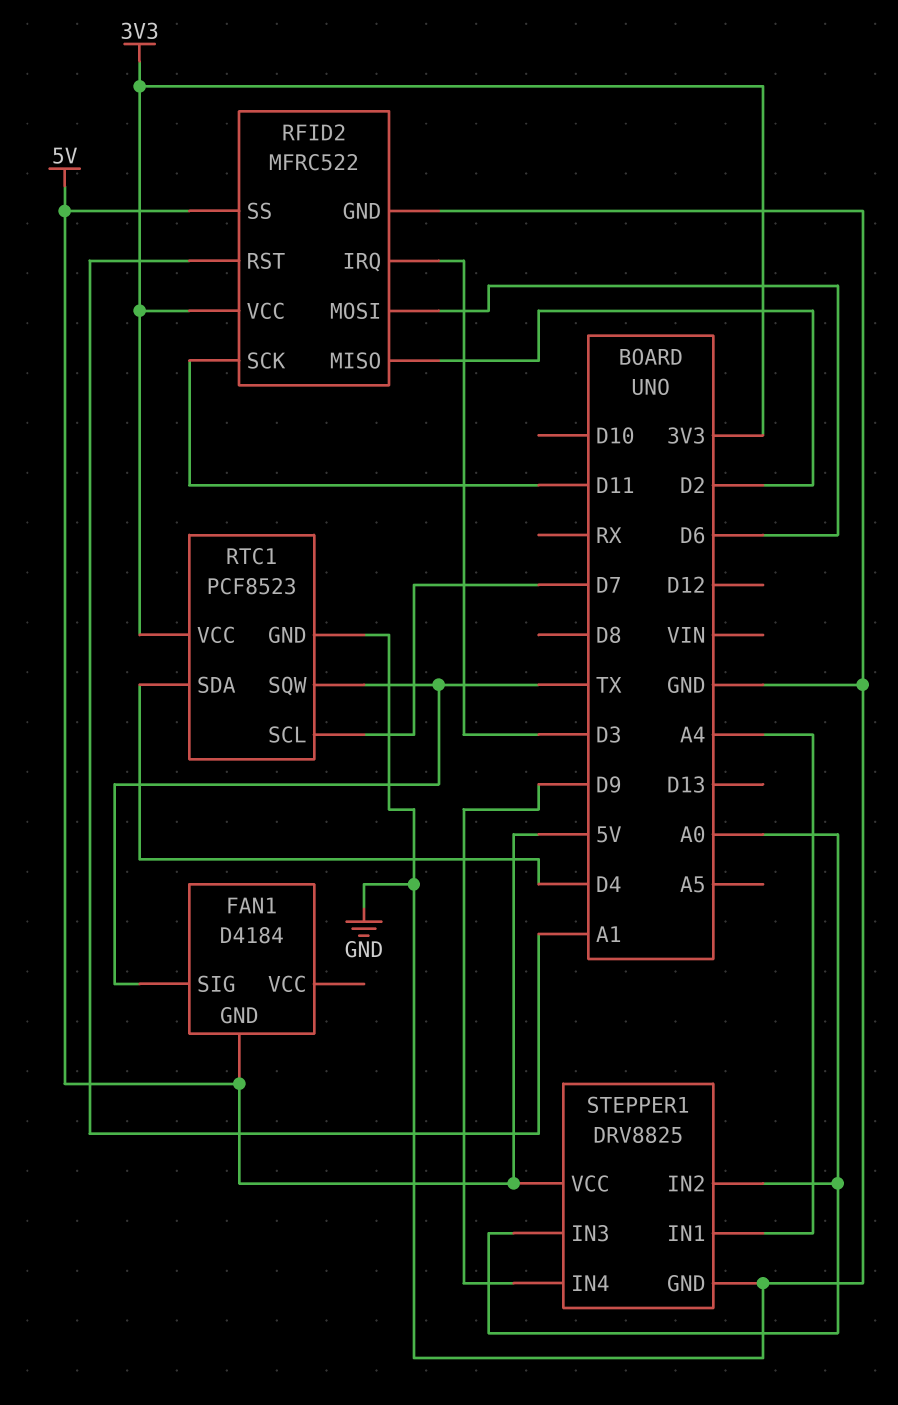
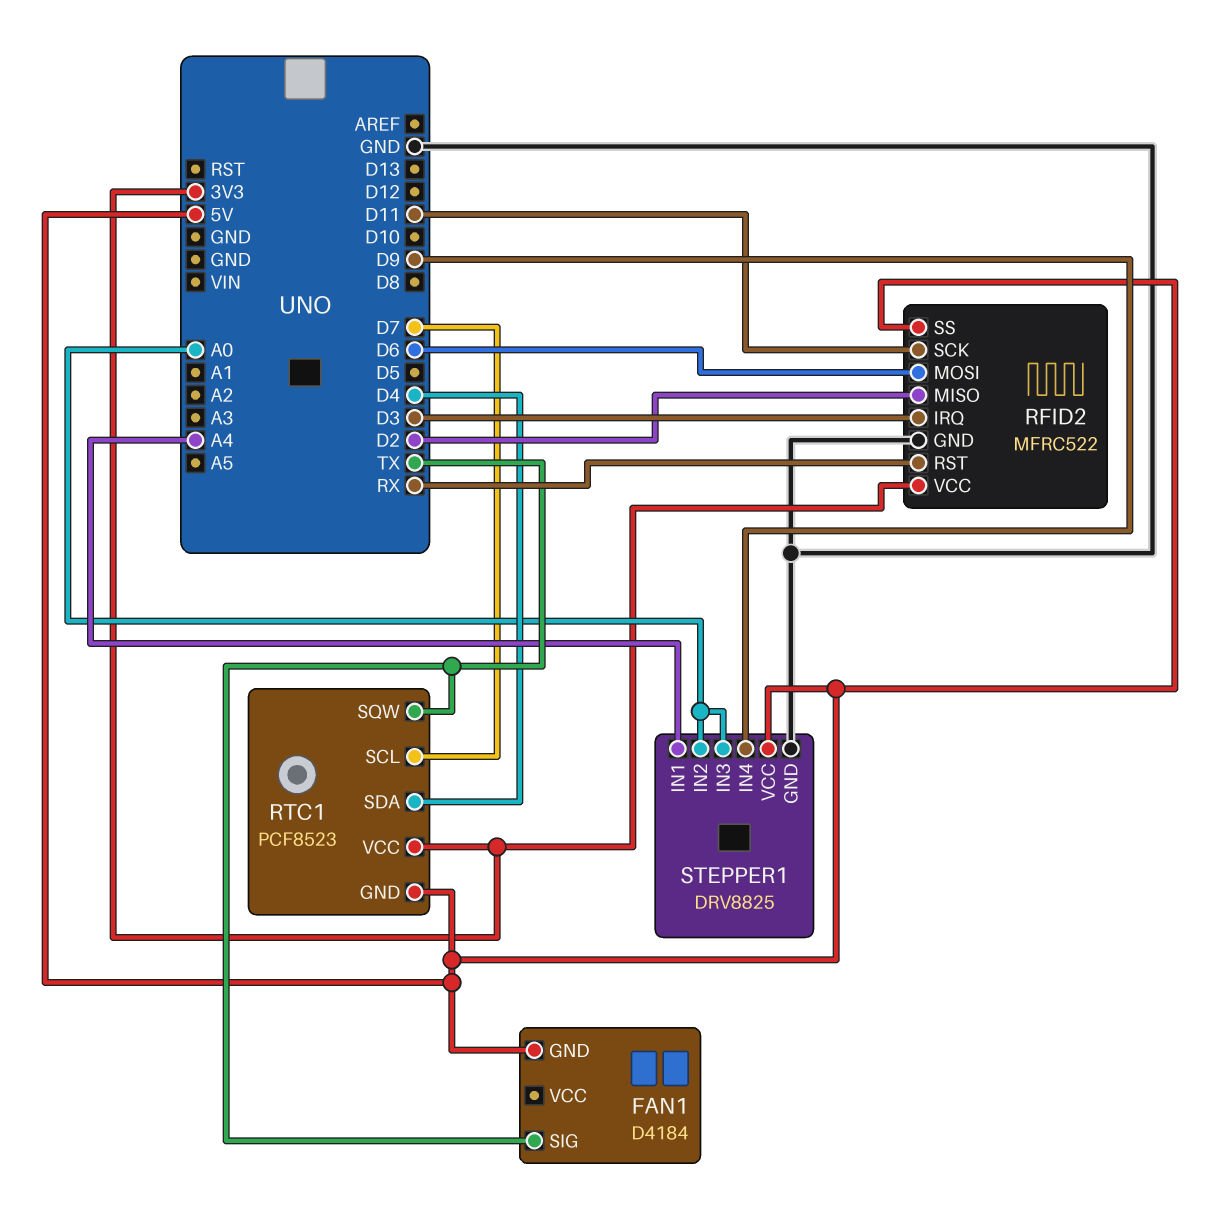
RFID2 pin RST: A1 -> RX
RTC1 pin GND: GND -> 5V

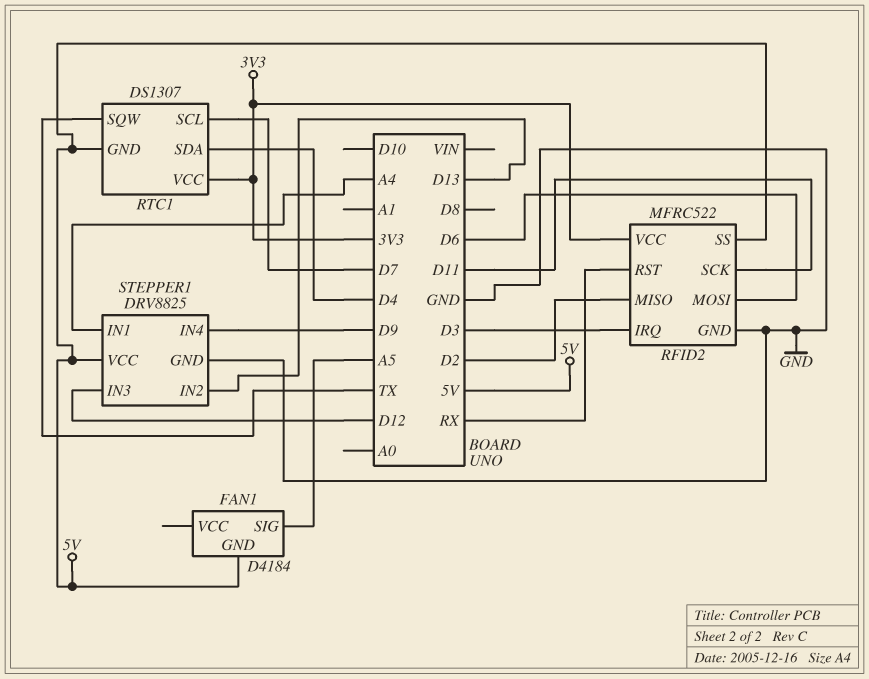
FAN1 pin SIG: TX -> A5
RTC1: PCF8523 -> DS1307
STEPPER1 pin IN2: A0 -> D13
STEPPER1 pin IN3: A0 -> D12

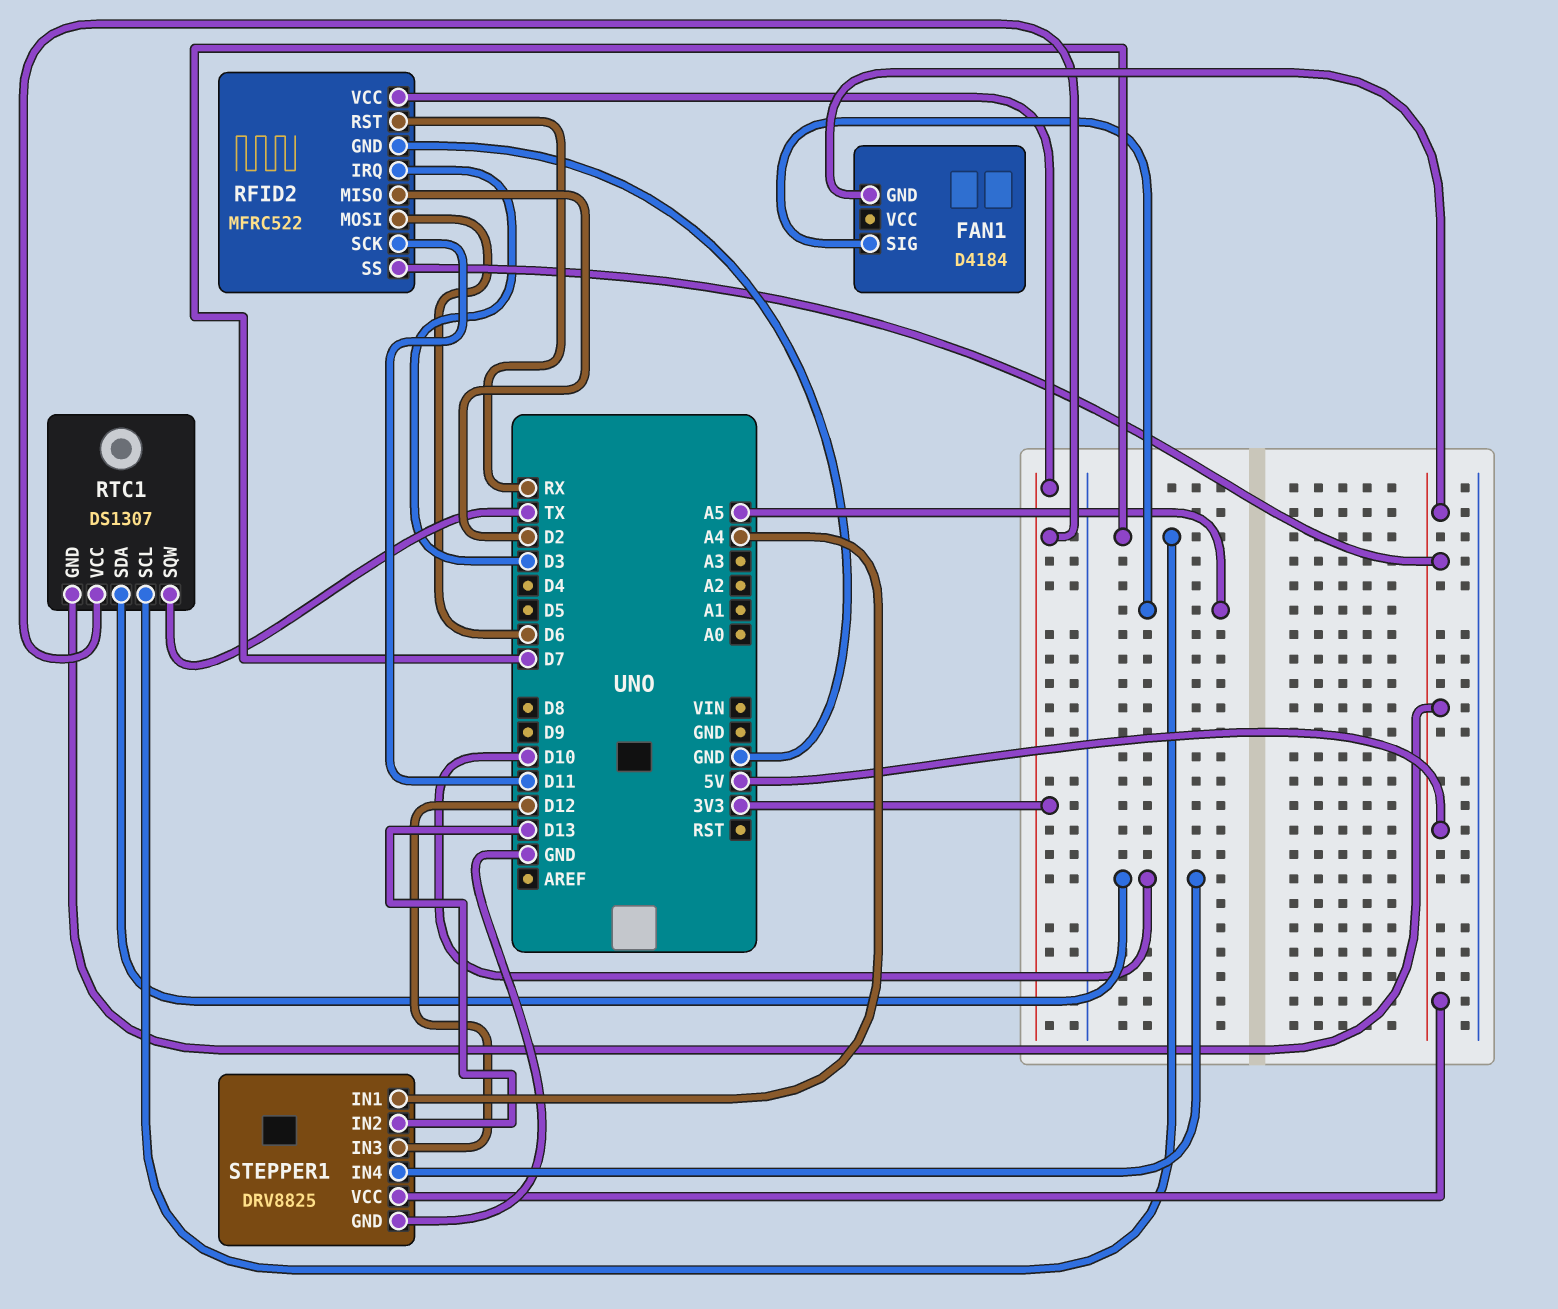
RTC1 pin SDA: D4 -> D10
STEPPER1 pin IN4: D9 -> D10

